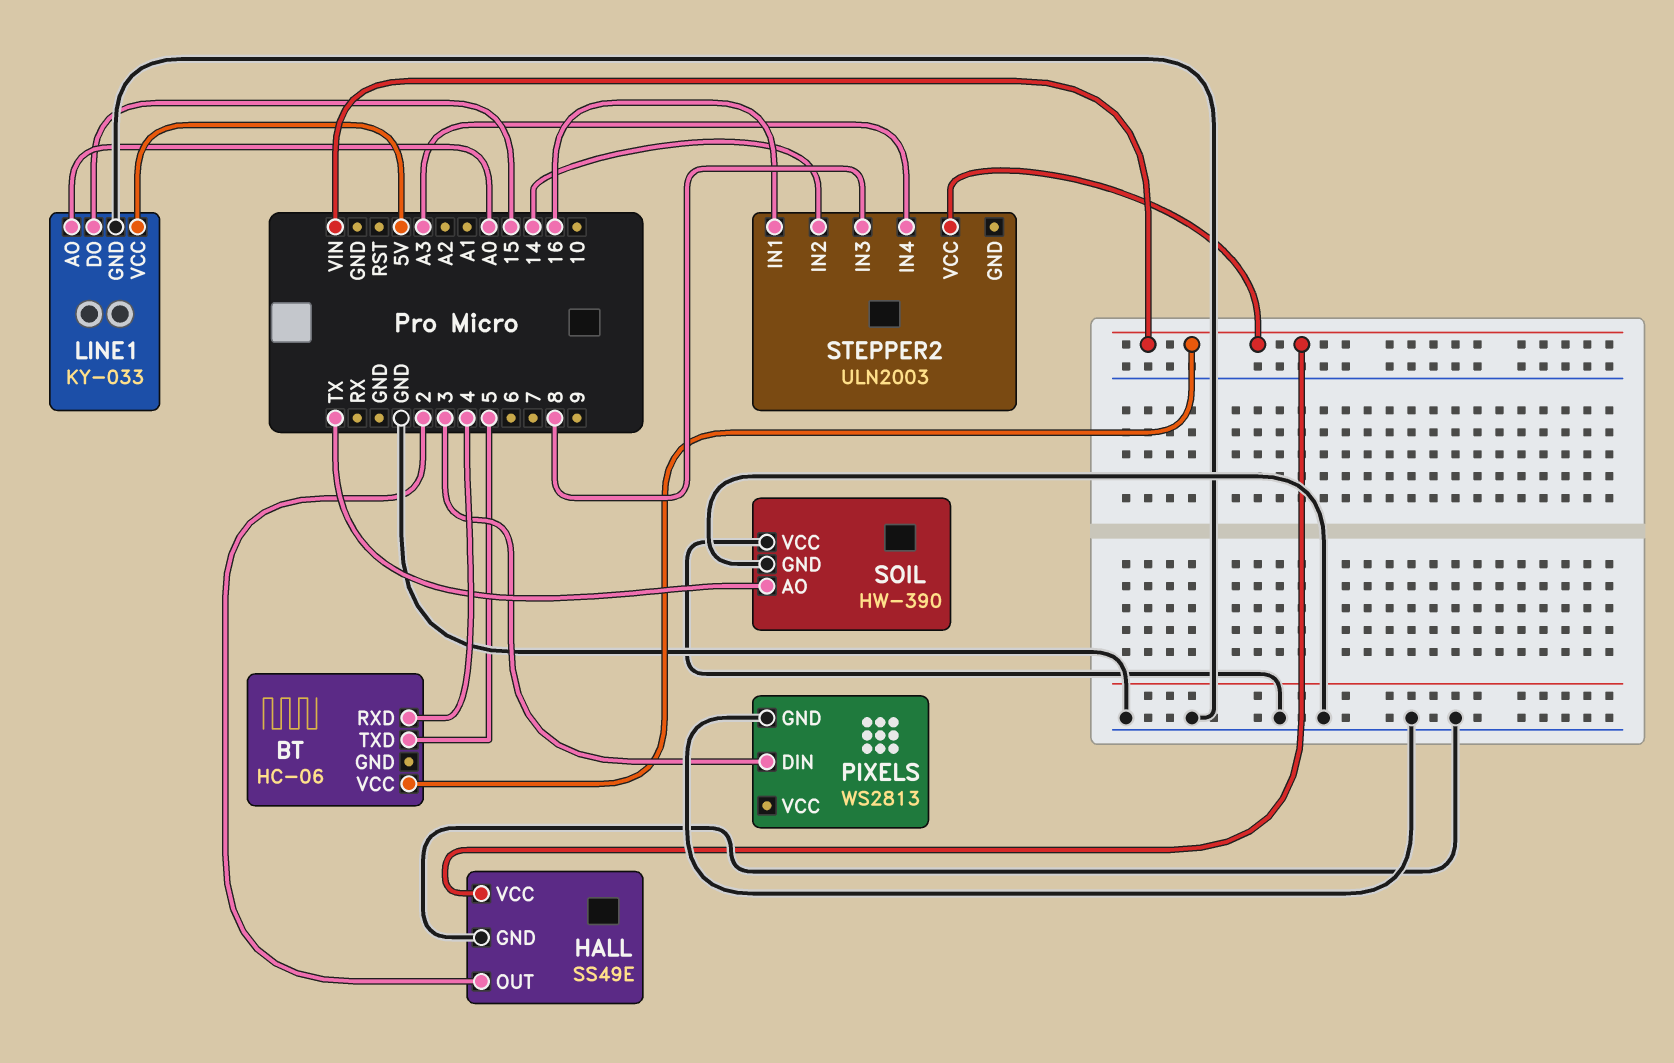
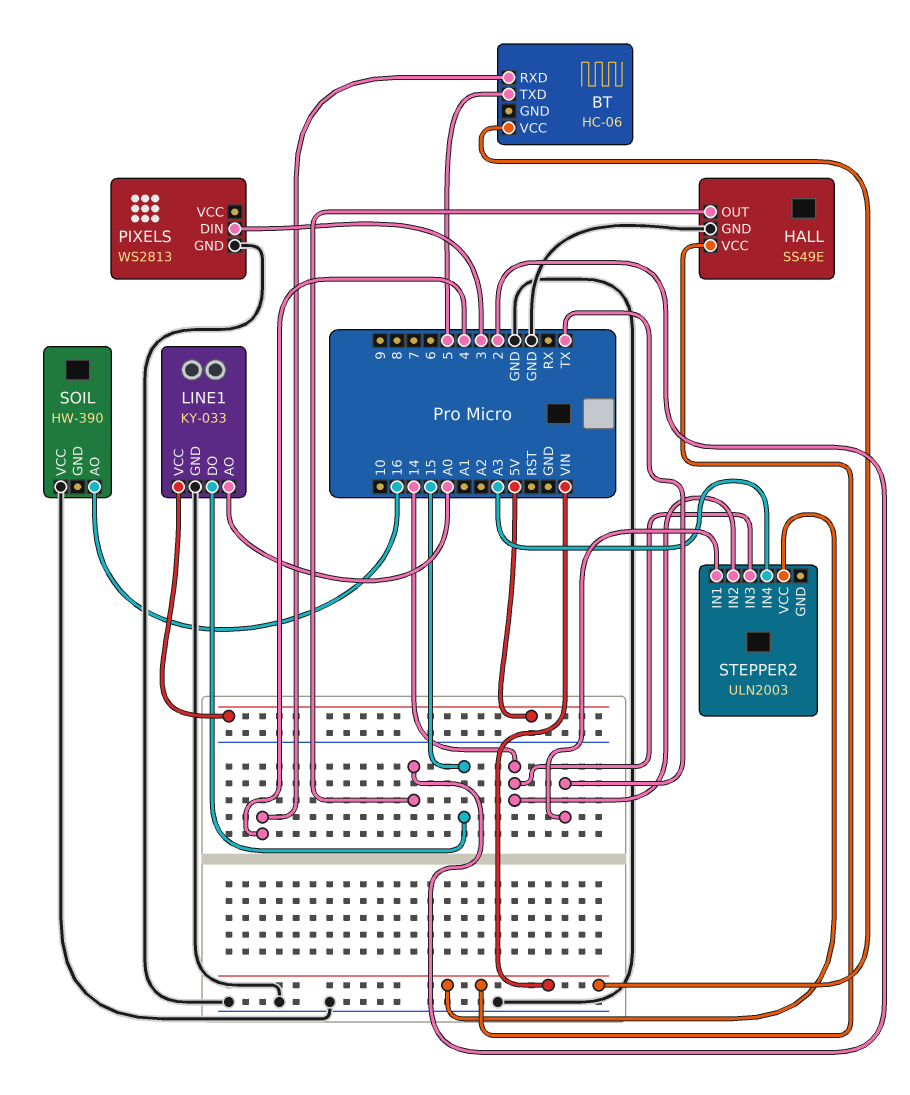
SOIL pin AO: TX -> 16
SOIL pin GND: GND -> none
STEPPER2 pin IN1: 16 -> TX
STEPPER2 pin IN3: 8 -> 14

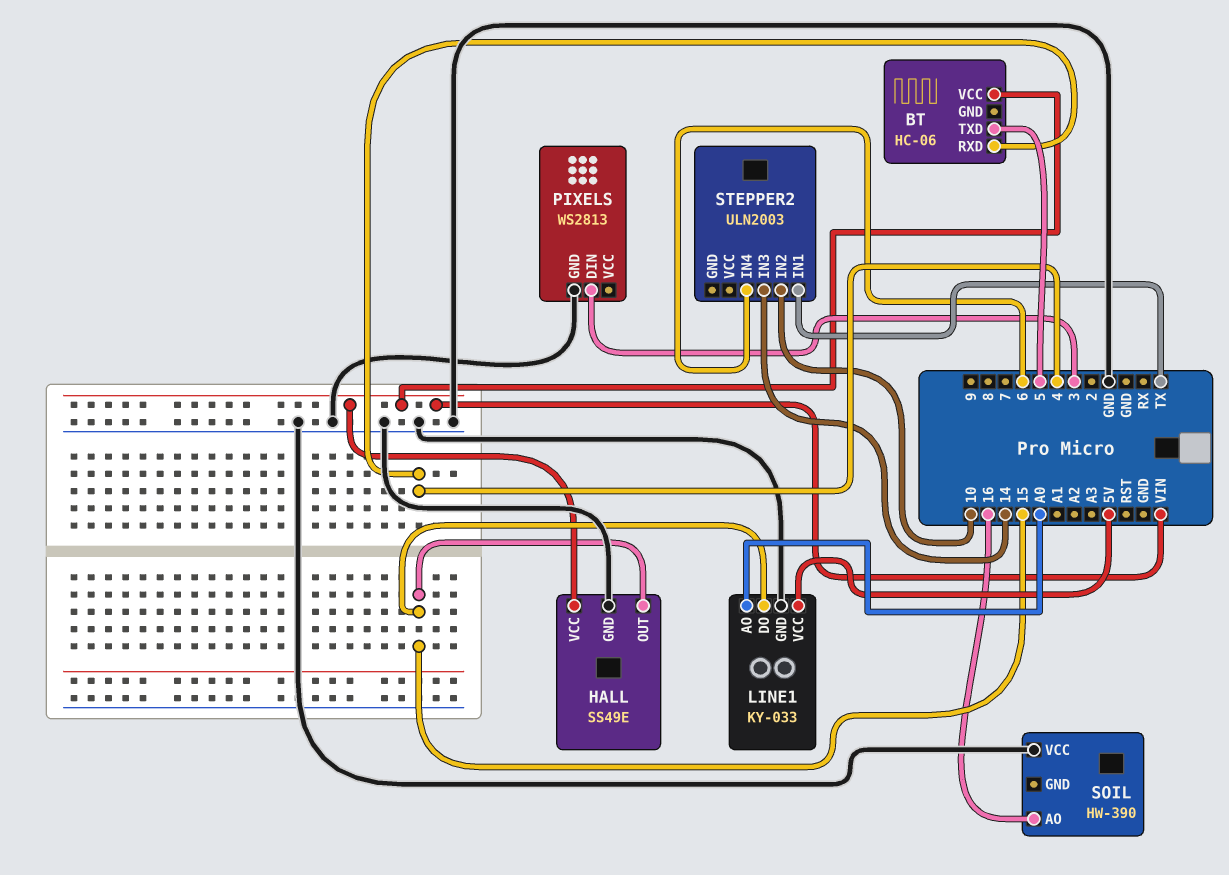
HALL pin OUT: 2 -> 15
STEPPER2 pin IN2: 14 -> 10
STEPPER2 pin IN4: A3 -> 6
STEPPER2 pin VCC: VIN -> none

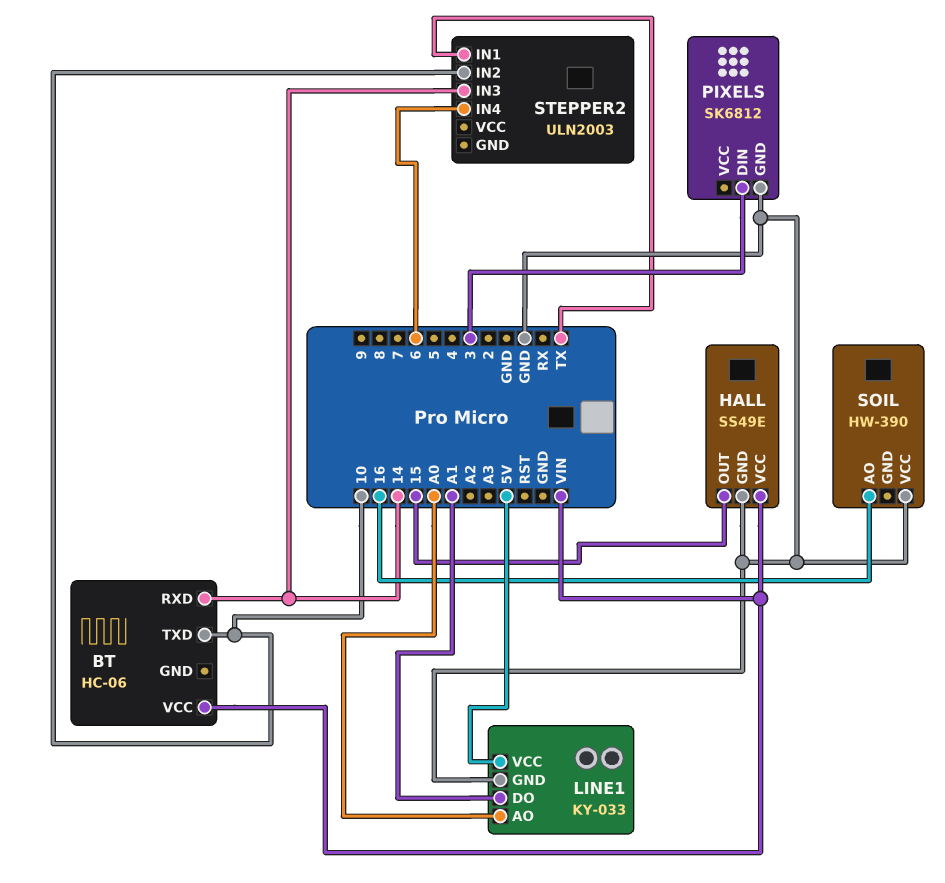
BT pin RXD: 4 -> 14
BT pin TXD: 5 -> 10
LINE1 pin DO: 15 -> A1
PIXELS: WS2813 -> SK6812

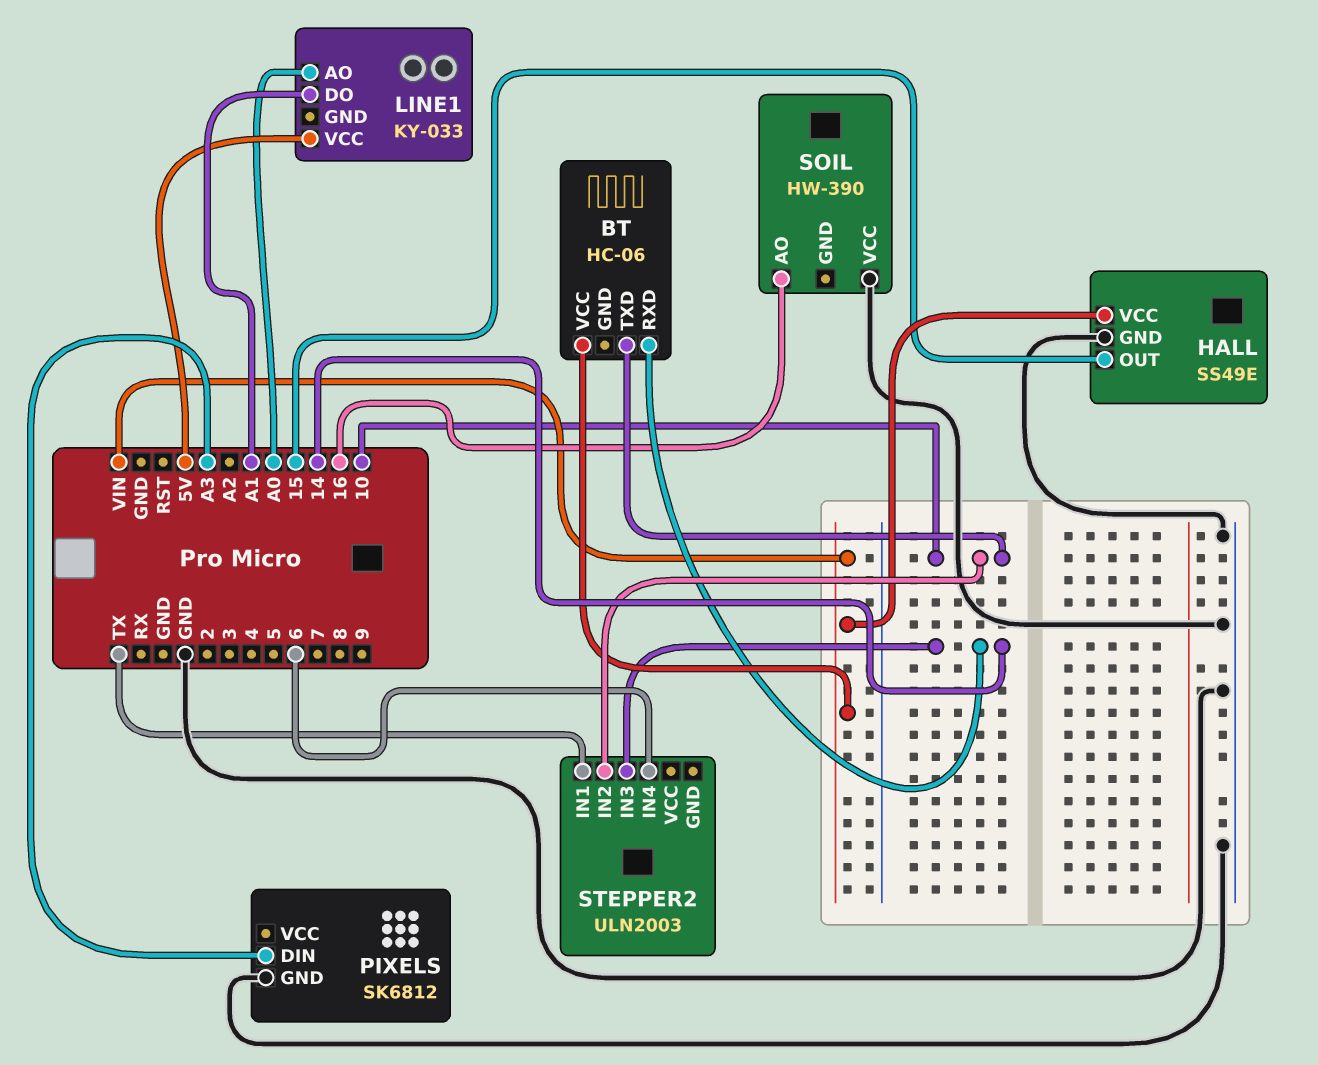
LINE1 pin GND: GND -> none
PIXELS pin DIN: 3 -> A3

